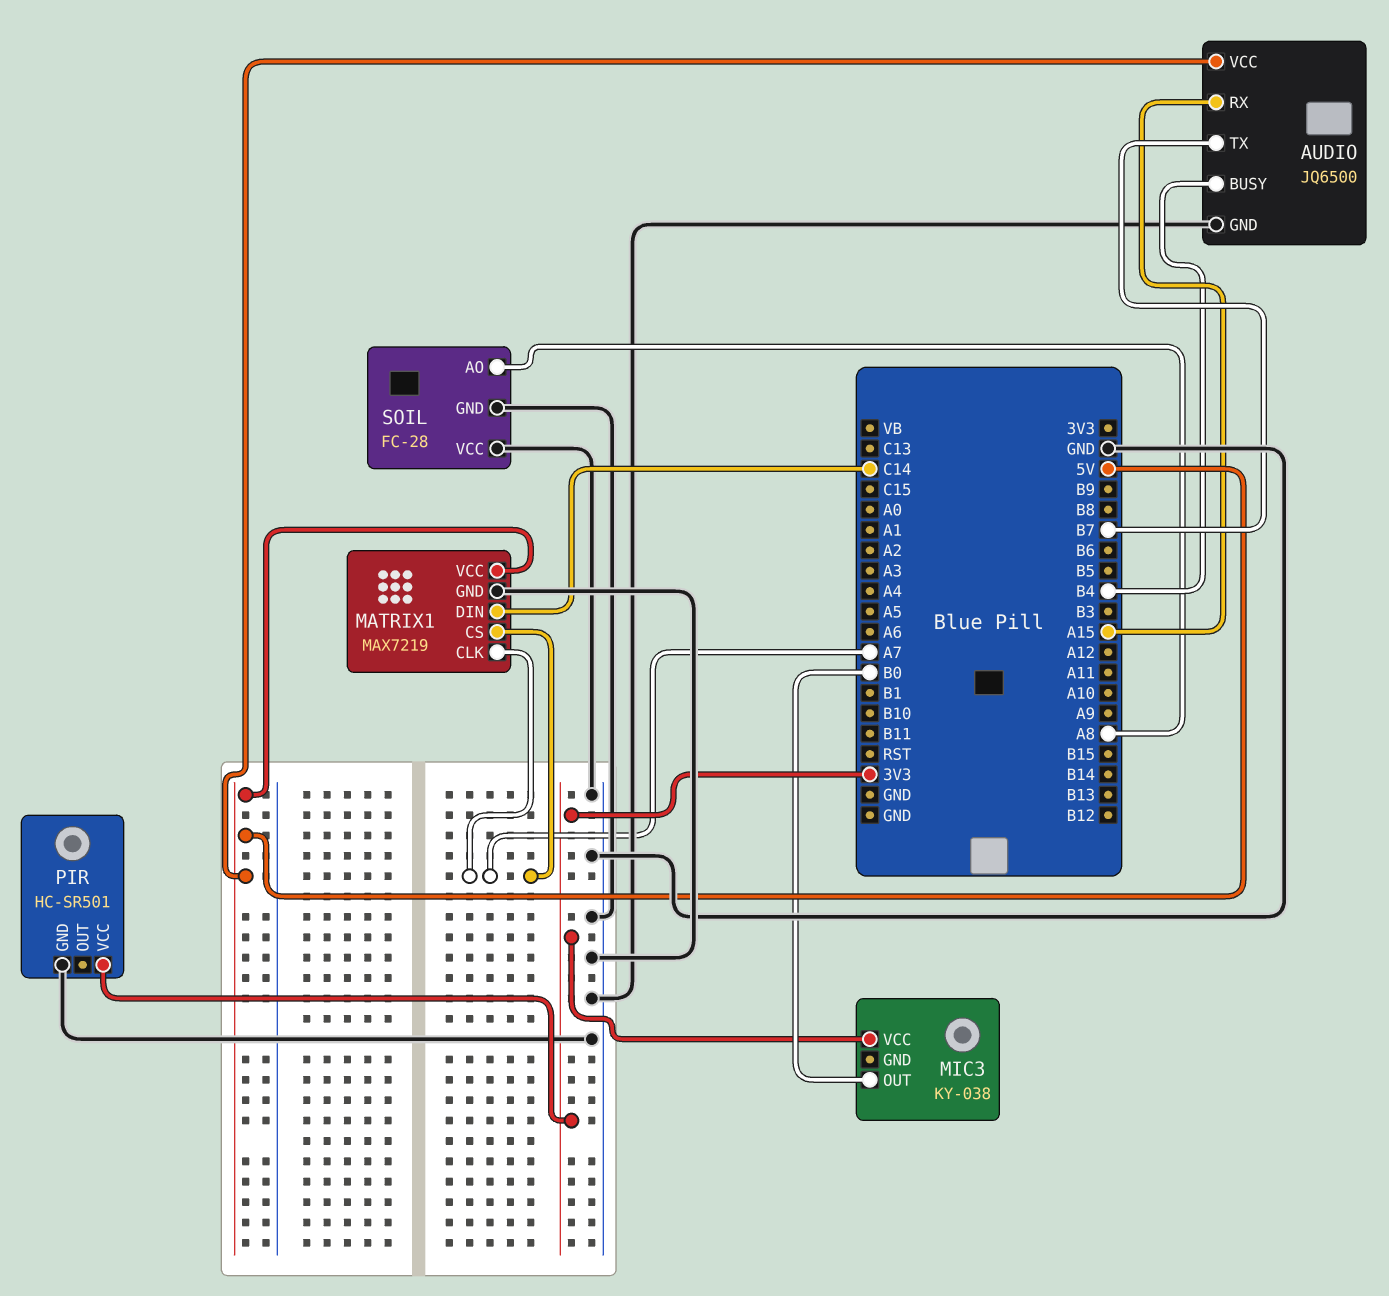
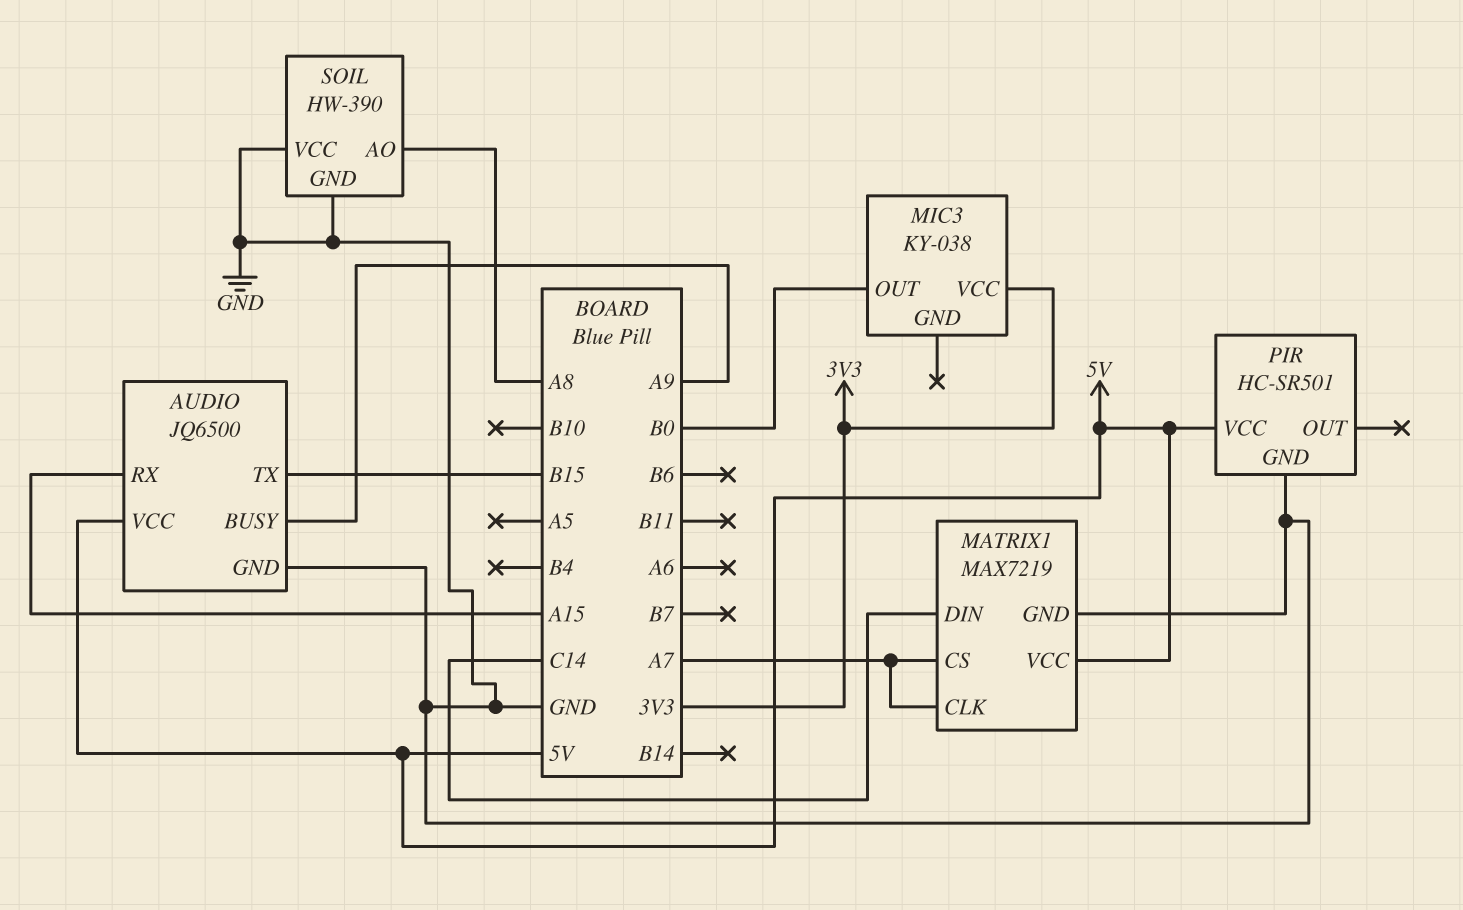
AUDIO pin BUSY: B4 -> A9
AUDIO pin TX: B7 -> B15
PIR pin VCC: 3V3 -> 5V
SOIL: FC-28 -> HW-390

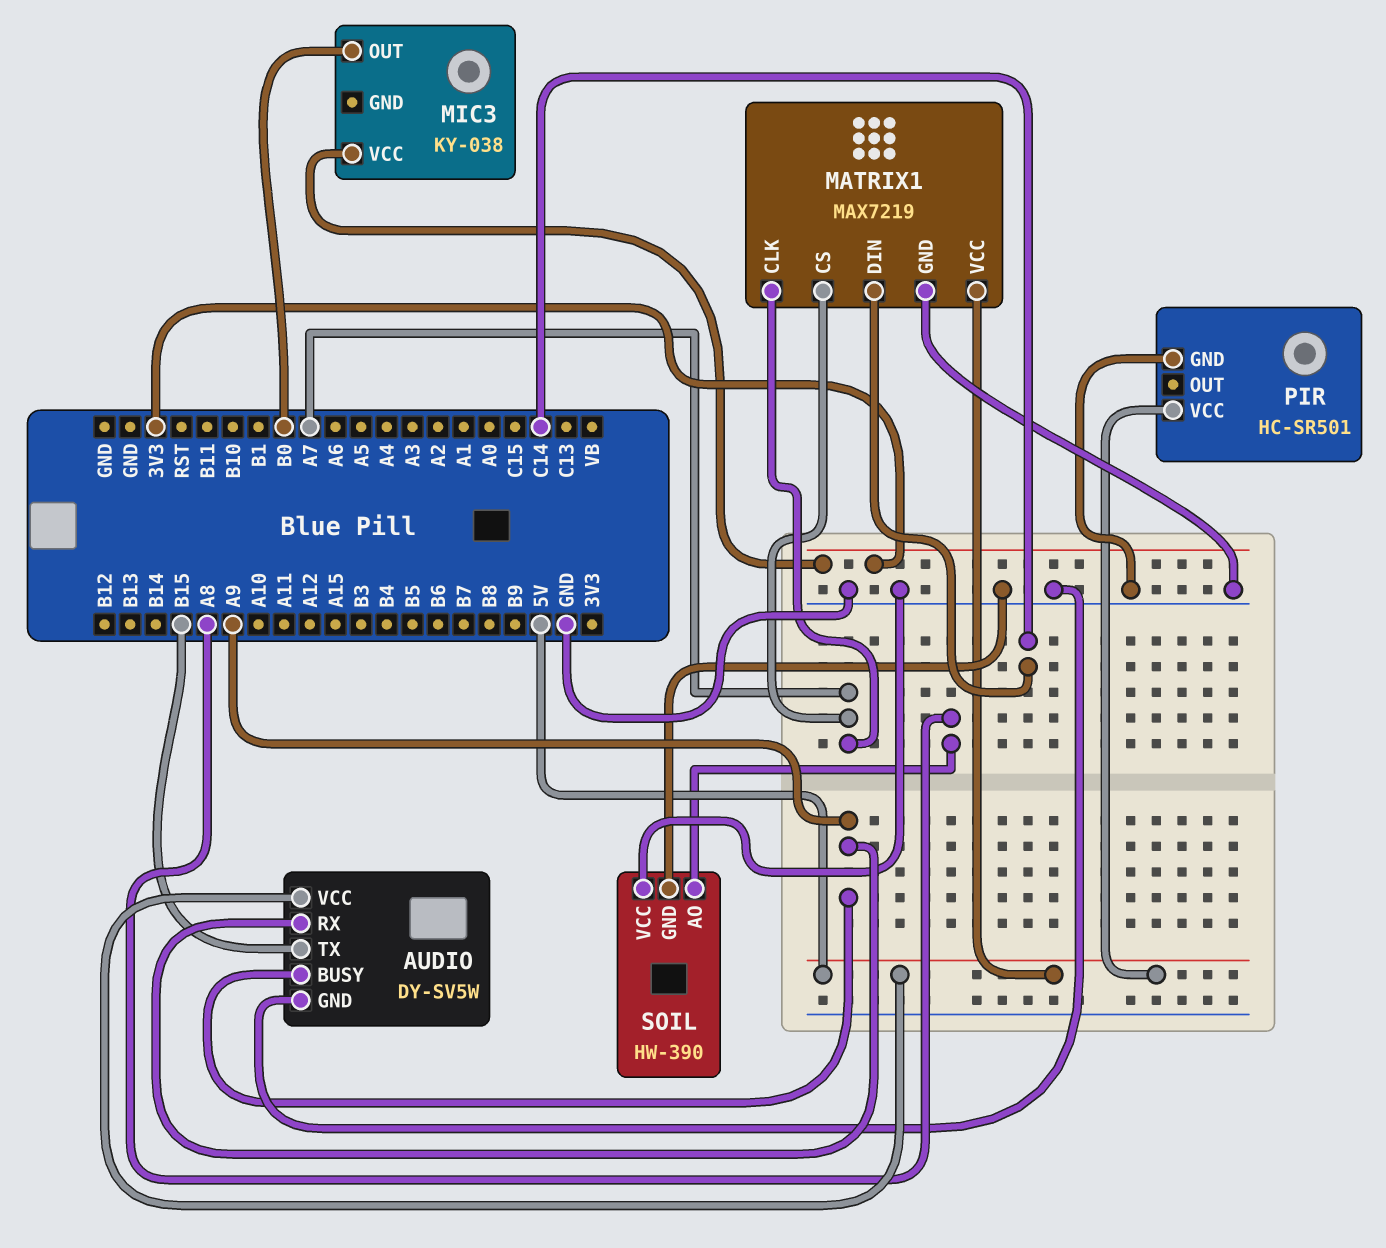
AUDIO: JQ6500 -> DY-SV5W
AUDIO pin RX: A15 -> A9

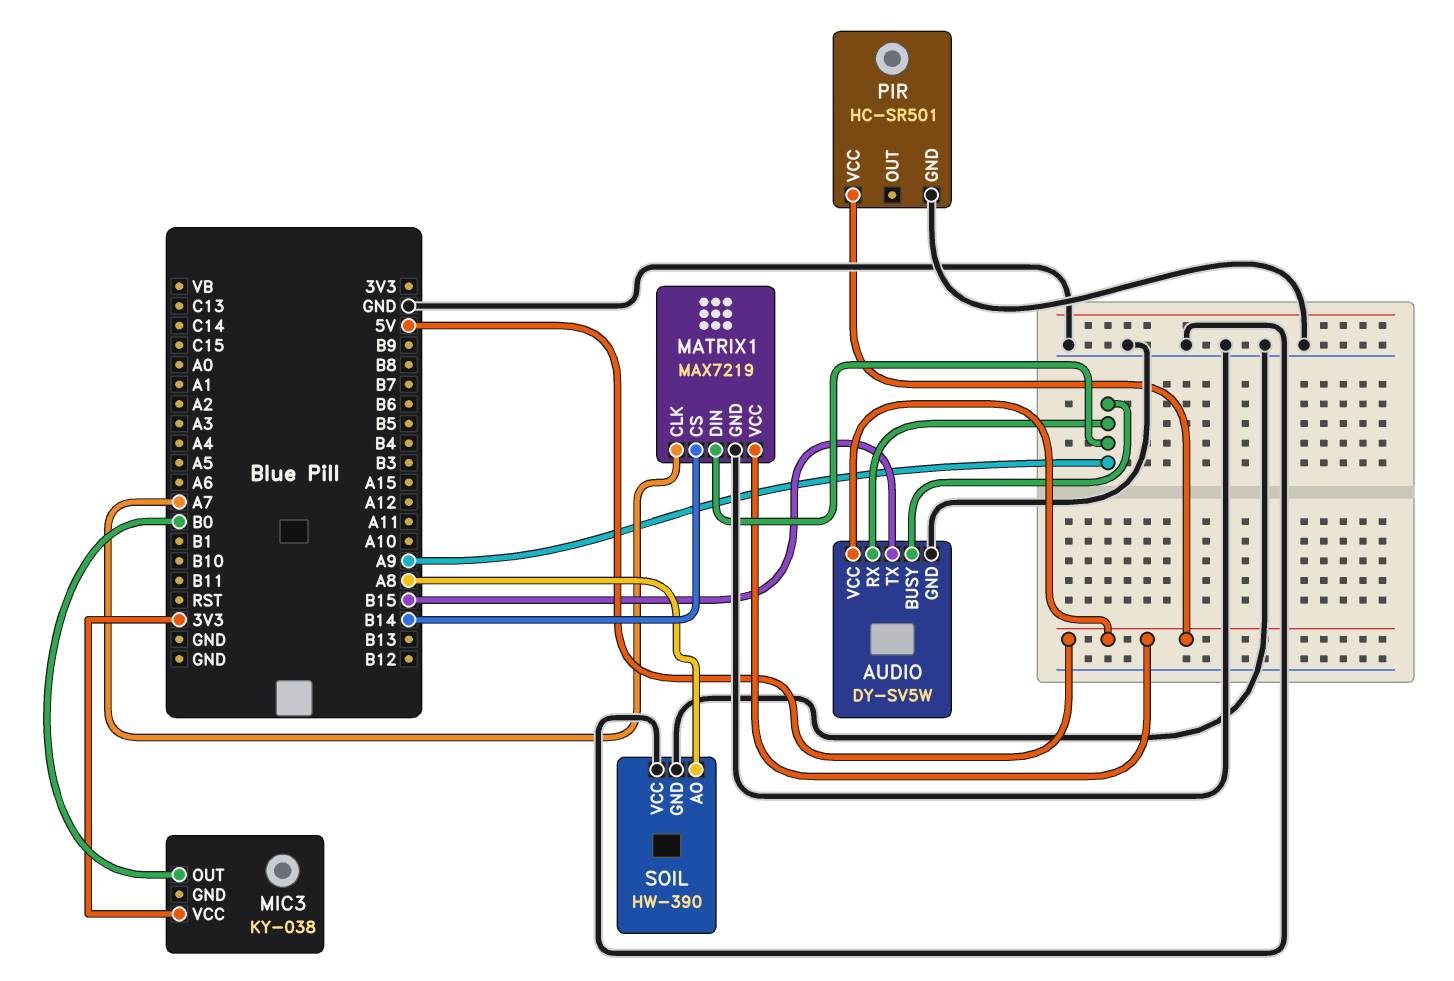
MATRIX1 pin CS: A7 -> B14
MATRIX1 pin DIN: C14 -> A9

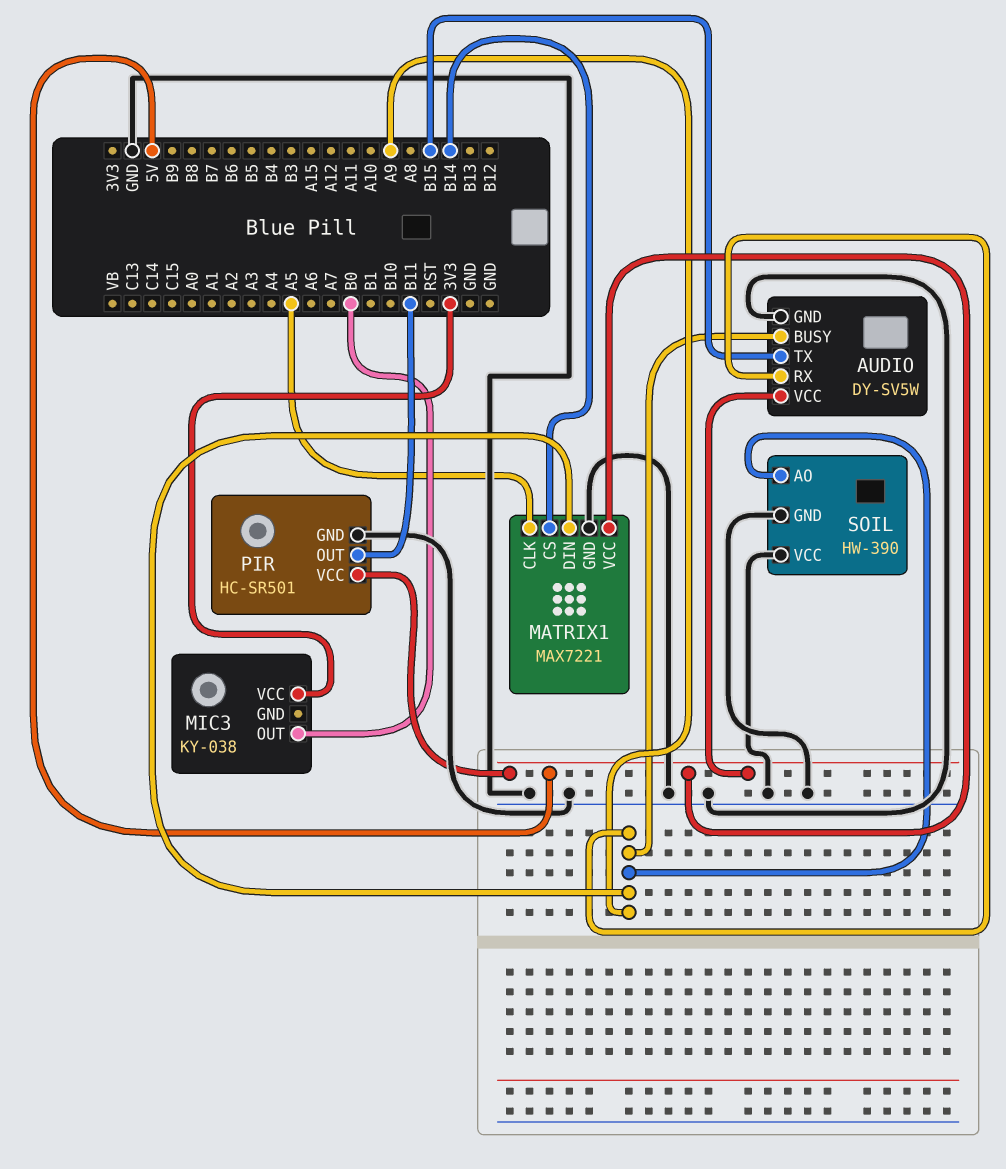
MATRIX1: MAX7219 -> MAX7221
MATRIX1 pin CLK: A7 -> A5
PIR pin OUT: none -> B11
SOIL pin AO: A8 -> A9

